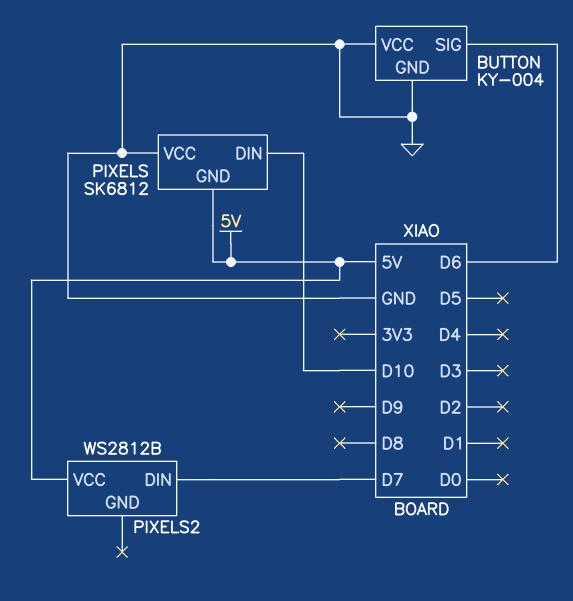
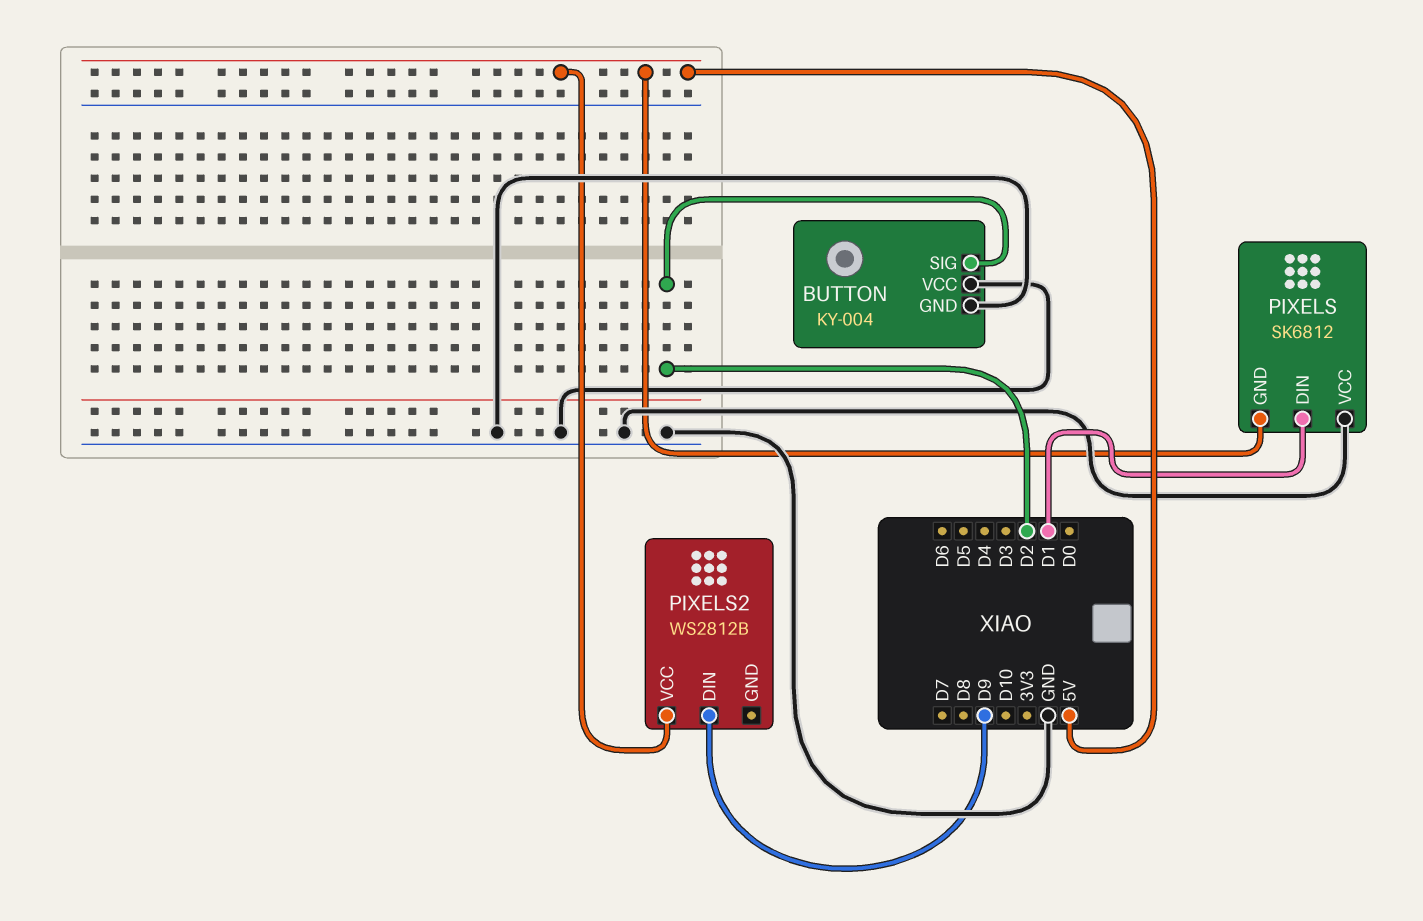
BUTTON pin SIG: D6 -> D2
PIXELS pin DIN: D10 -> D1
PIXELS2 pin DIN: D7 -> D9

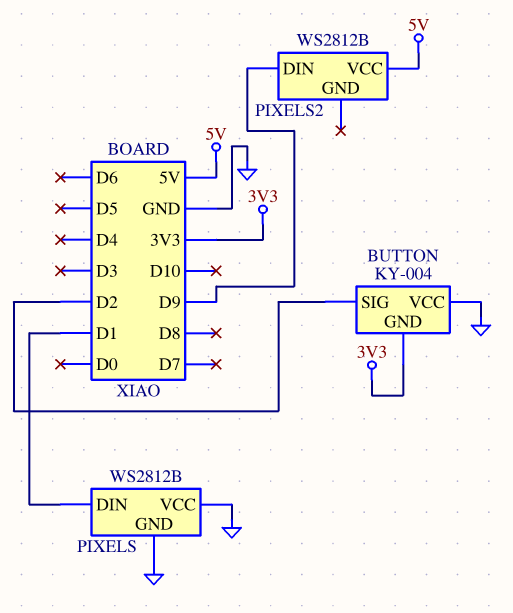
BUTTON pin GND: GND -> 3V3
PIXELS: SK6812 -> WS2812B
PIXELS pin GND: 5V -> GND

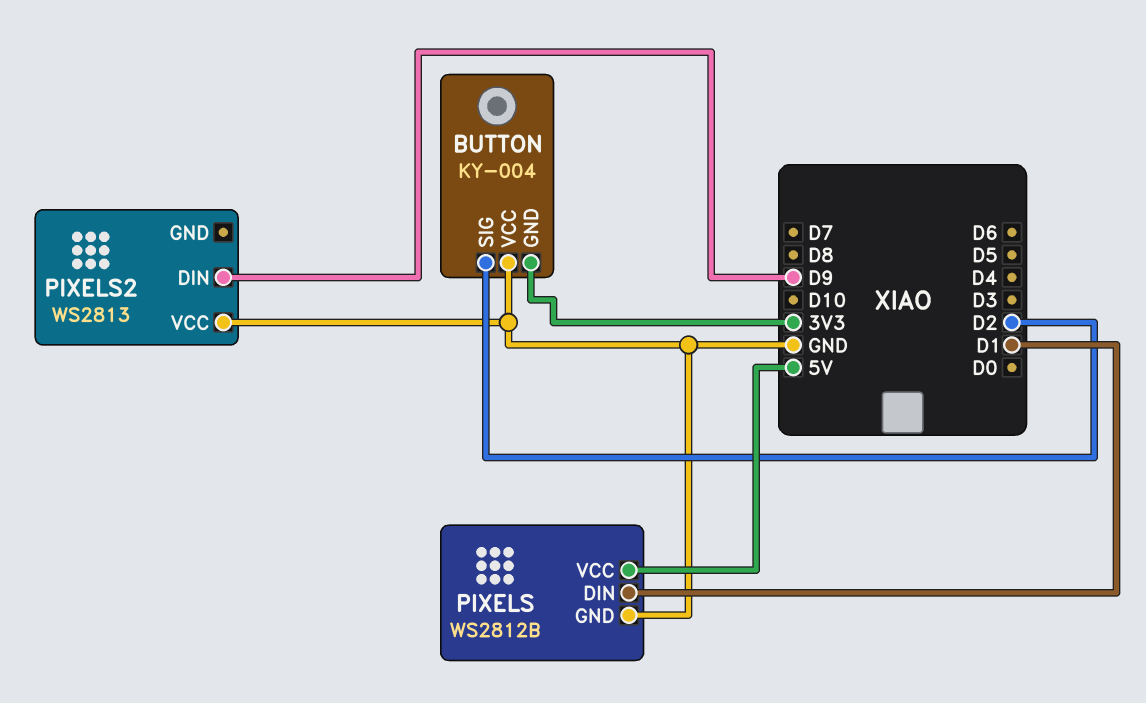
PIXELS pin VCC: GND -> 5V
PIXELS2: WS2812B -> WS2813
PIXELS2 pin VCC: 5V -> GND

